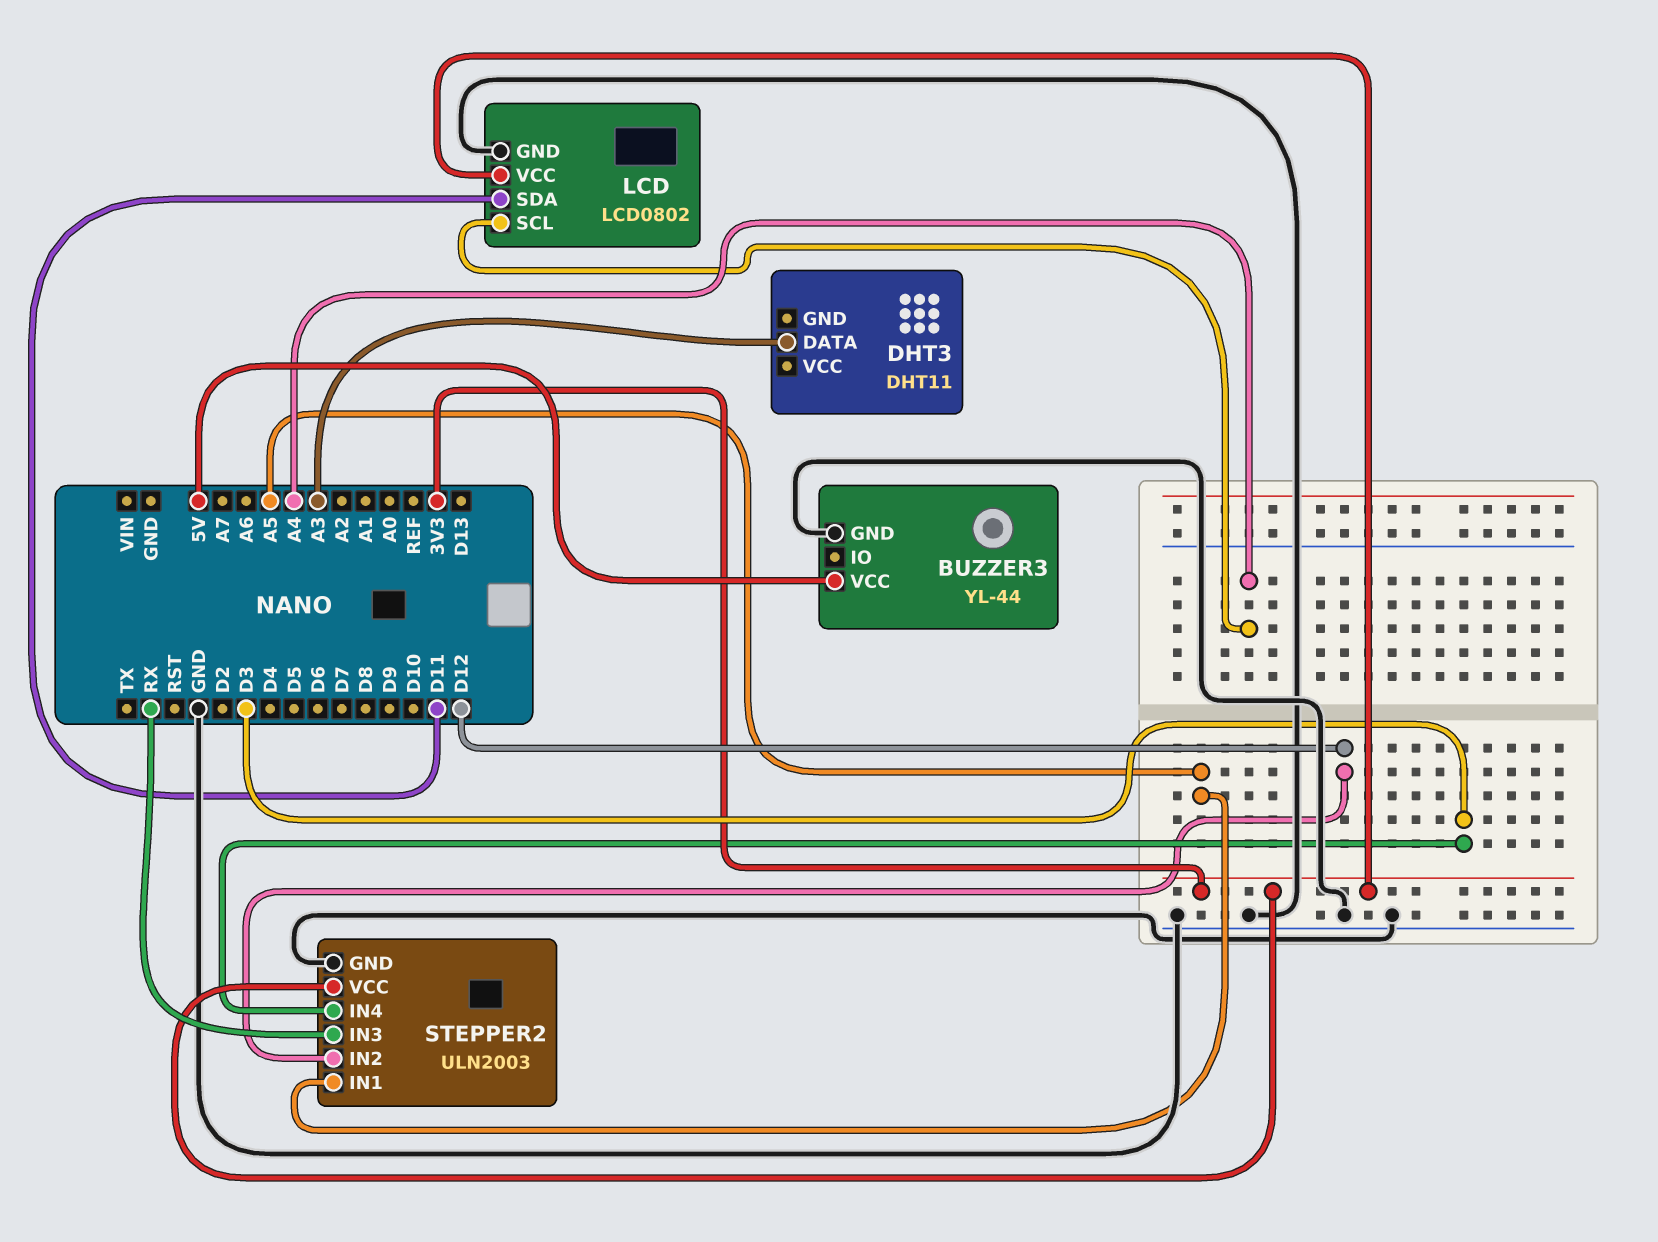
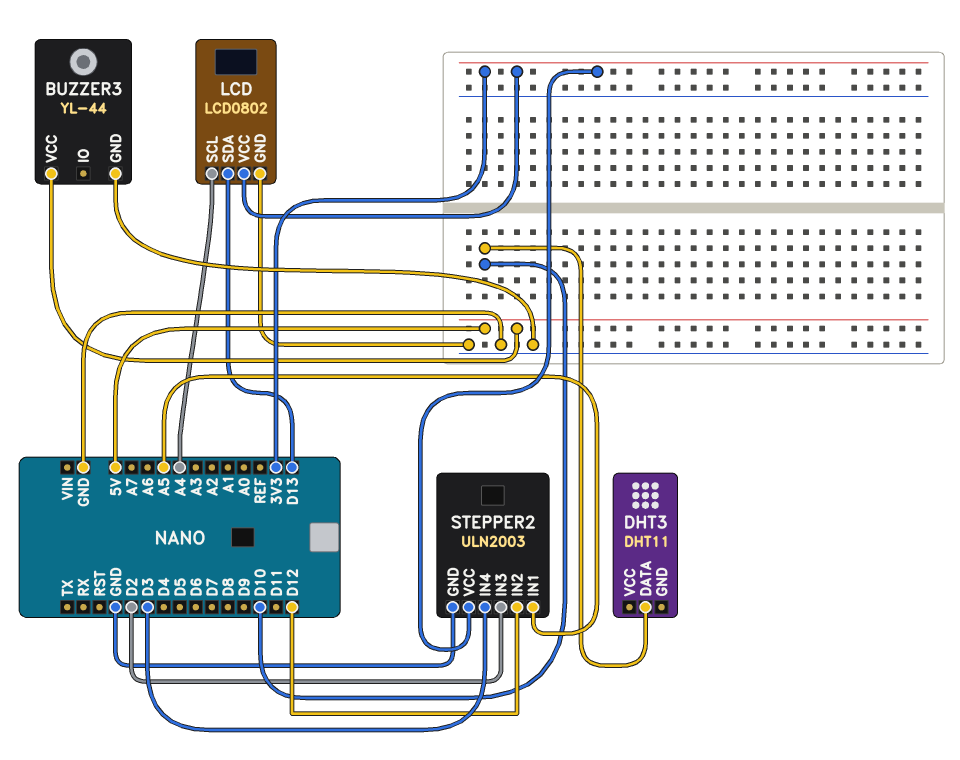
DHT3 pin DATA: A3 -> D10
LCD pin SDA: D11 -> D13
STEPPER2 pin IN3: RX -> D2

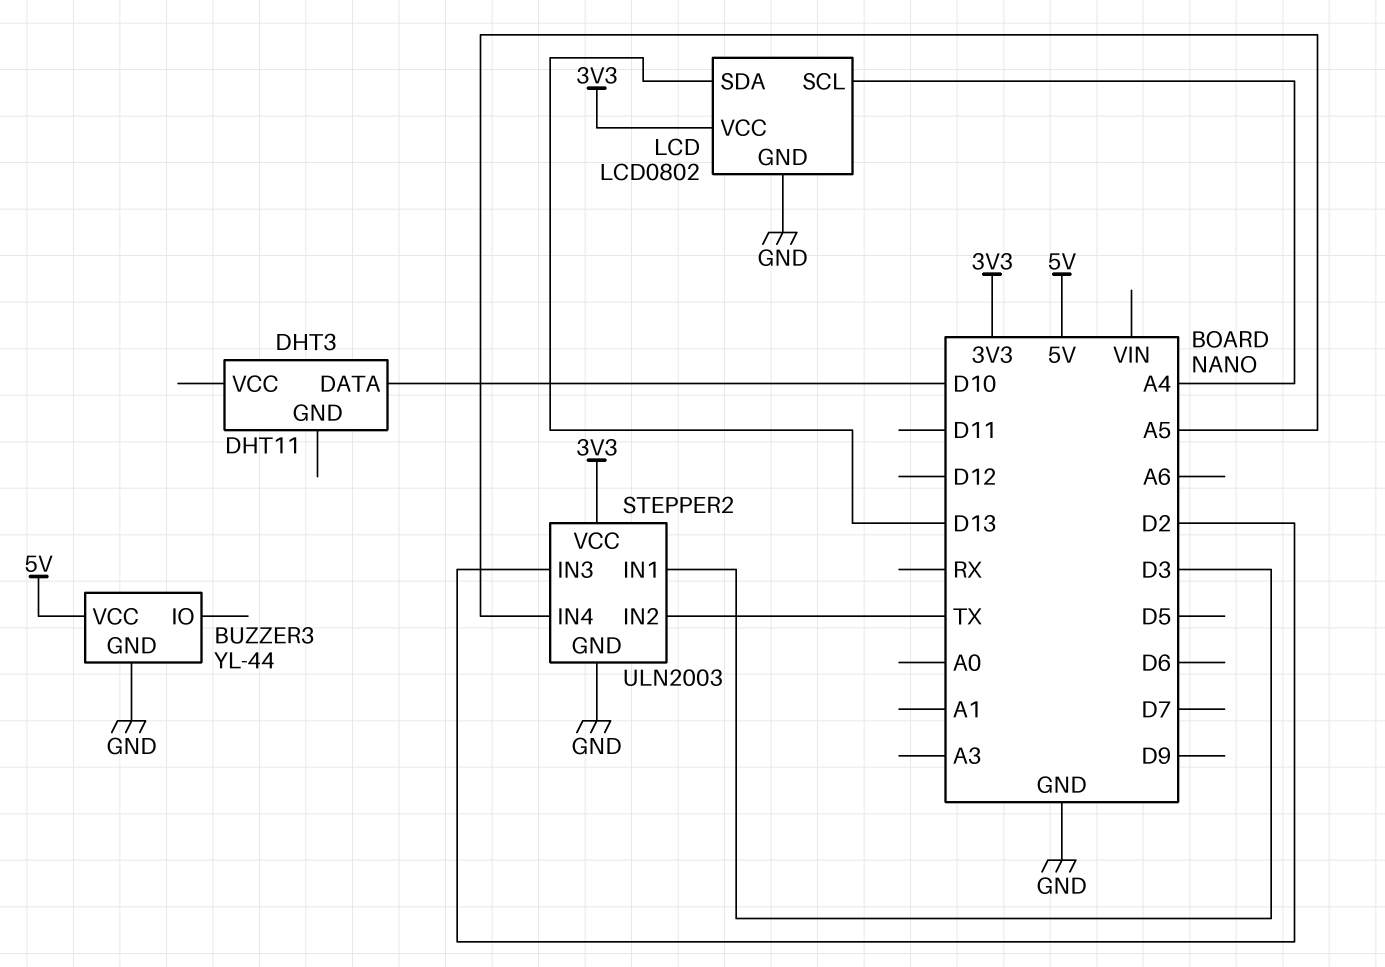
STEPPER2 pin IN1: A5 -> D3
STEPPER2 pin IN2: D12 -> TX
STEPPER2 pin IN4: D3 -> A5

